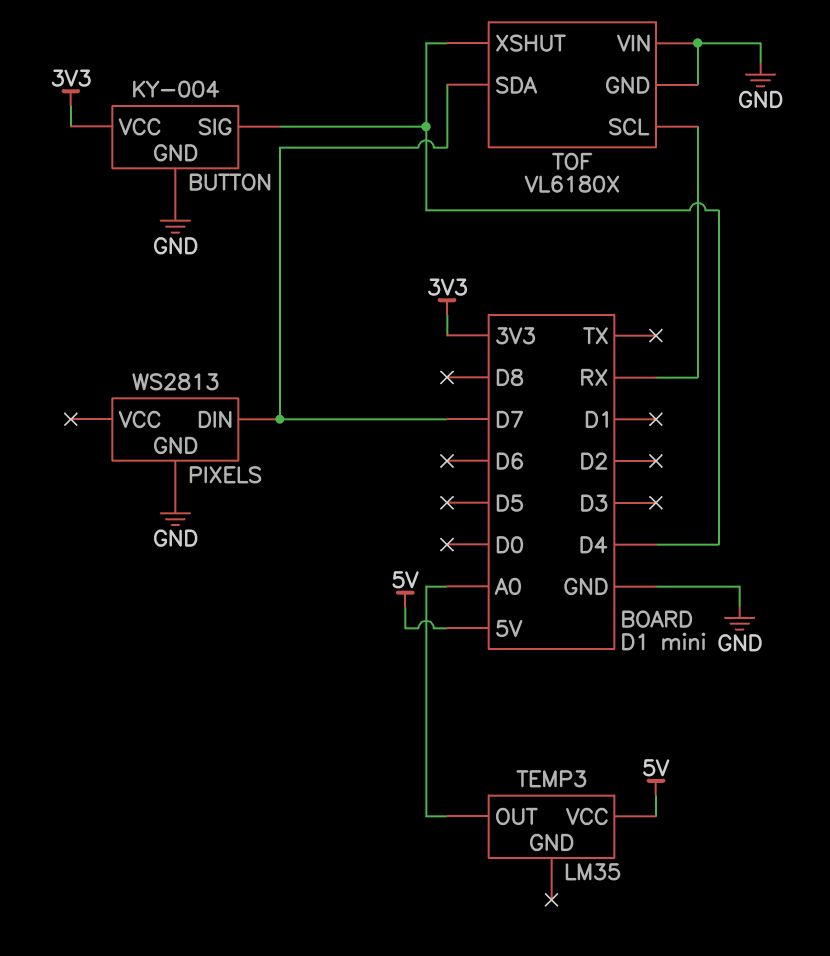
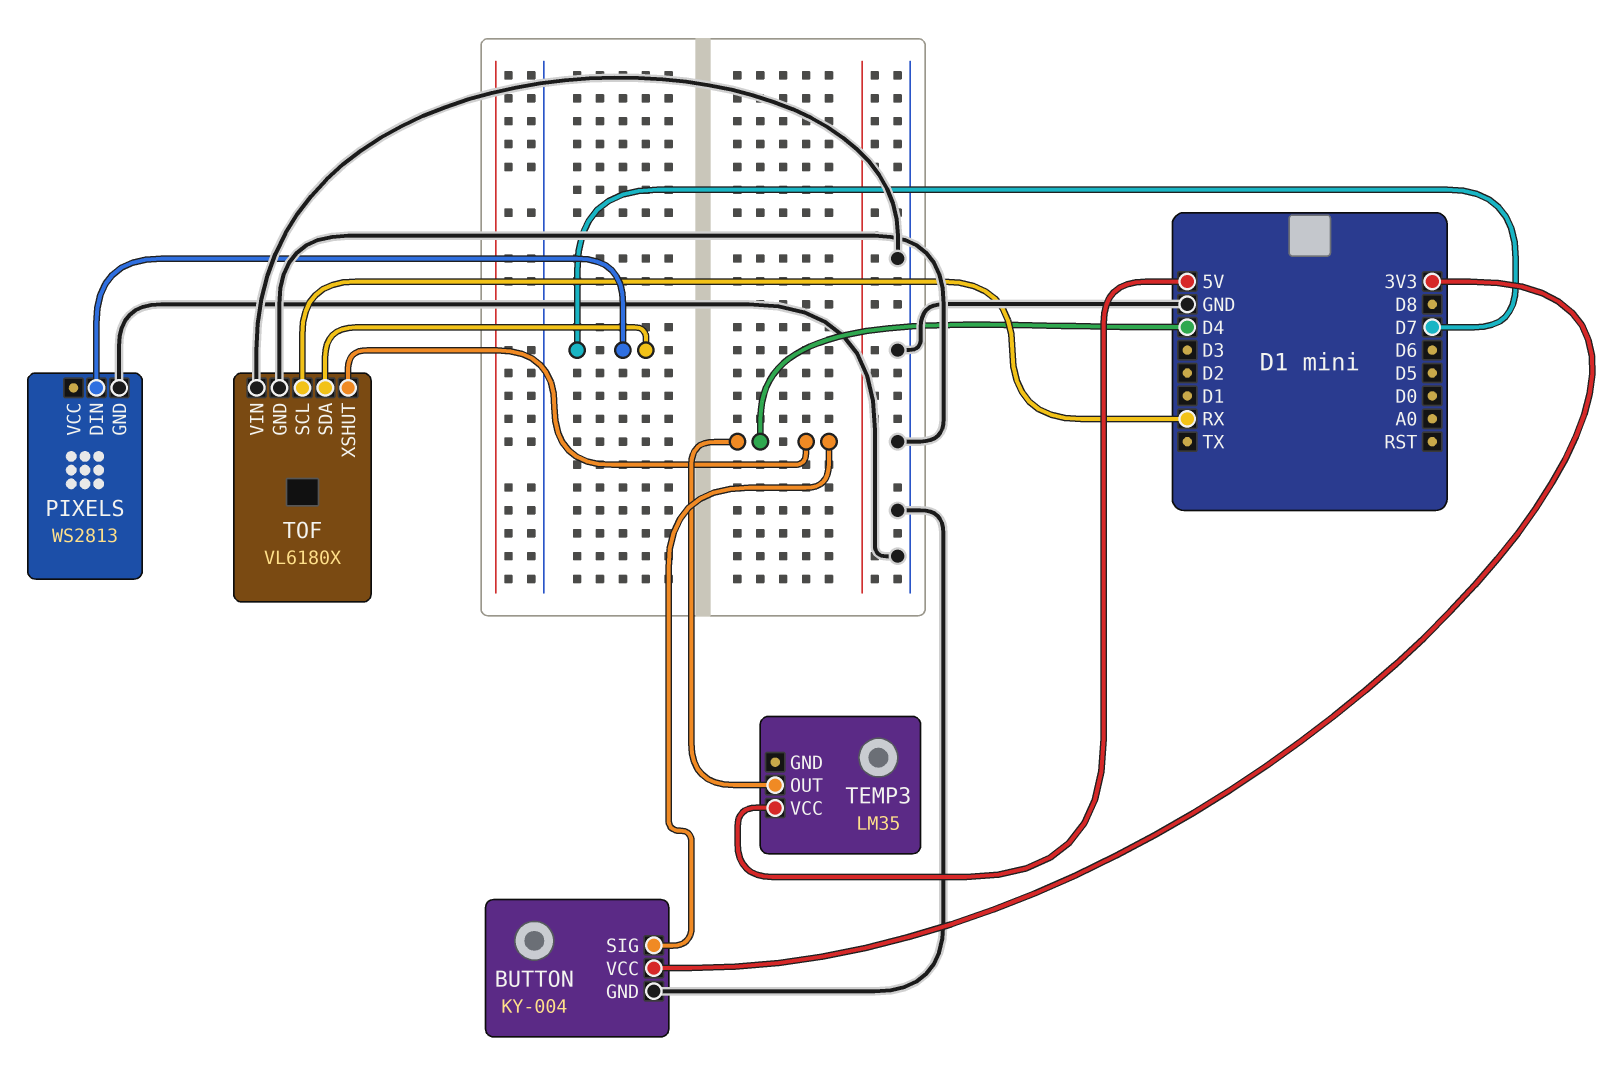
TEMP3 pin OUT: A0 -> D4

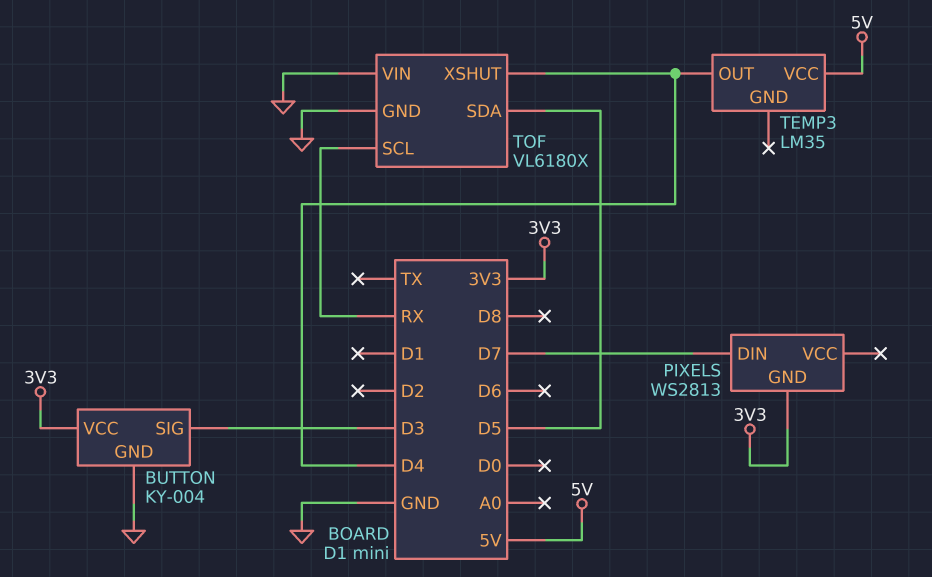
BUTTON pin SIG: D4 -> D3
PIXELS pin GND: GND -> 3V3
TOF pin SDA: D7 -> D5

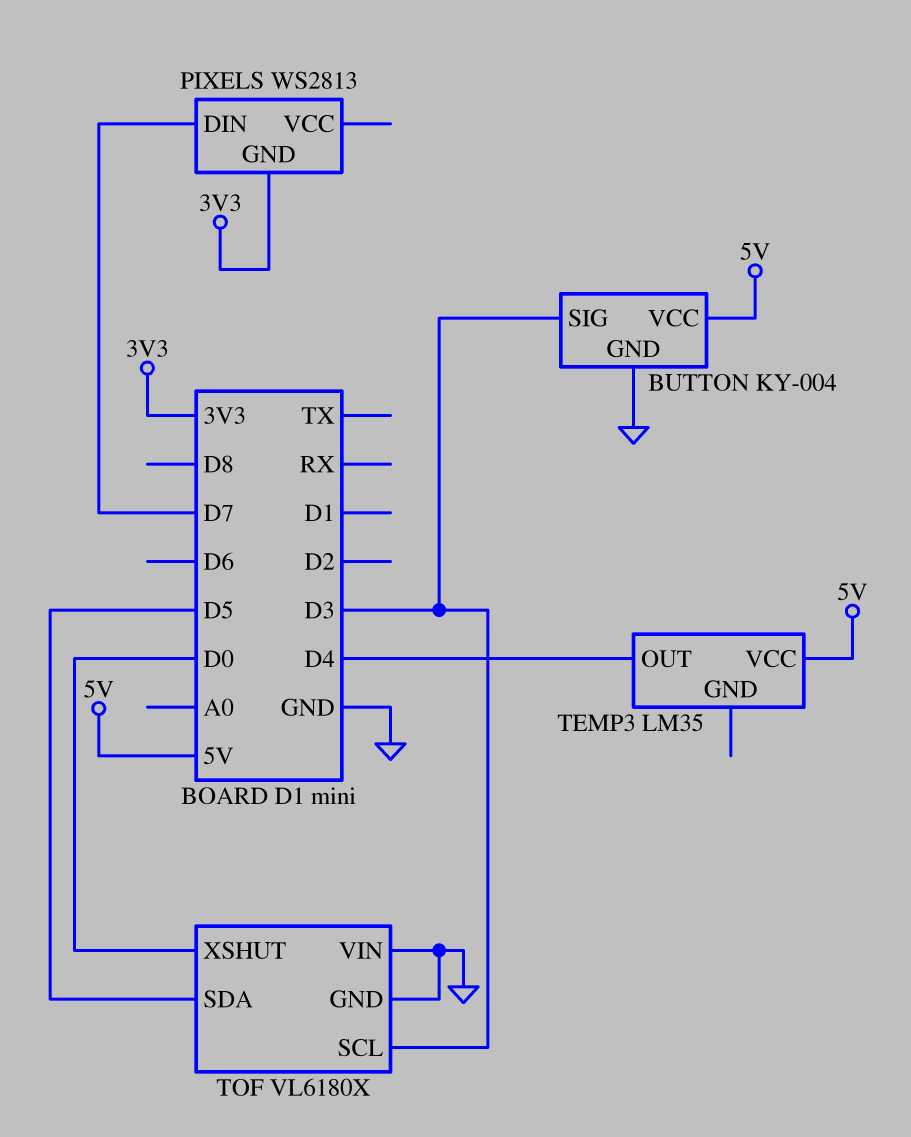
BUTTON pin VCC: 3V3 -> 5V
TOF pin SCL: RX -> D3
TOF pin XSHUT: D4 -> D0

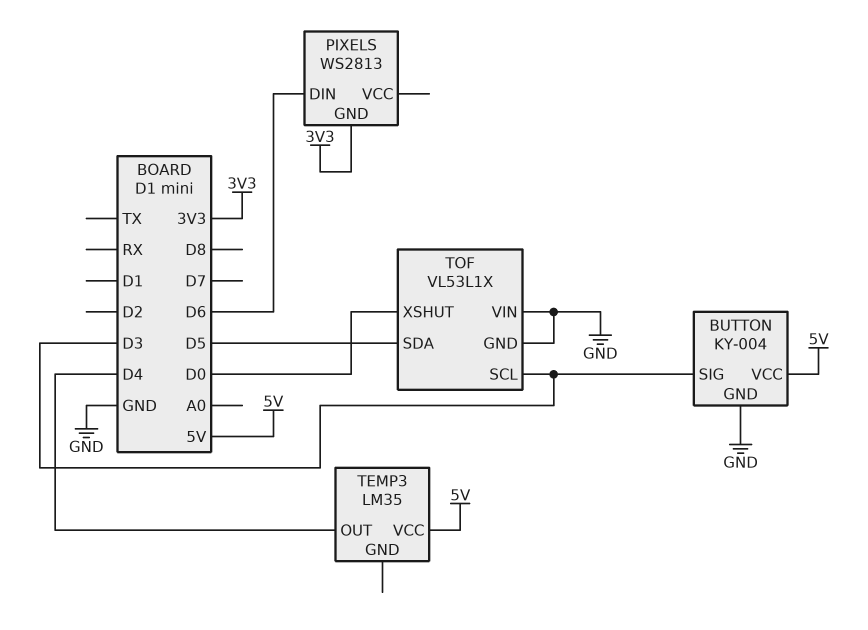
PIXELS pin DIN: D7 -> D6
TOF: VL6180X -> VL53L1X

